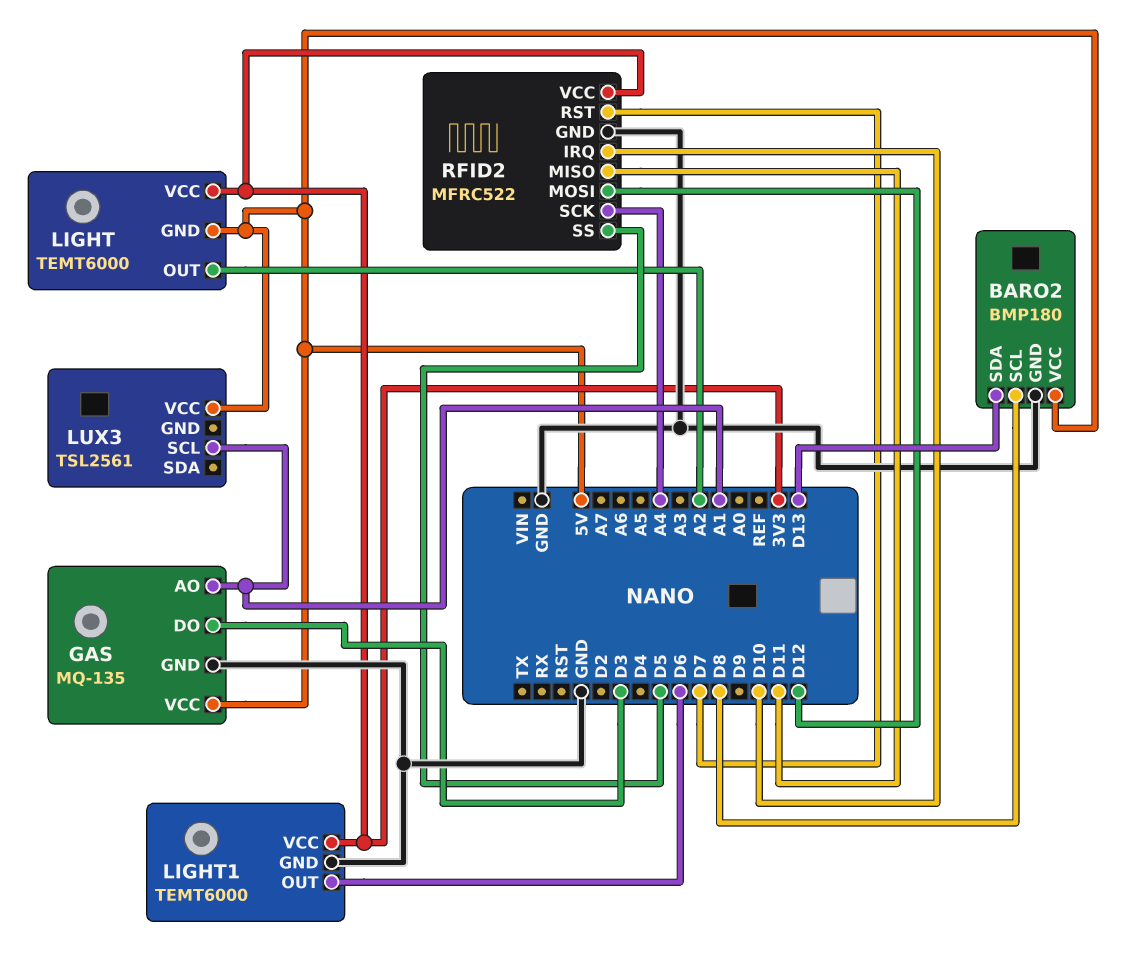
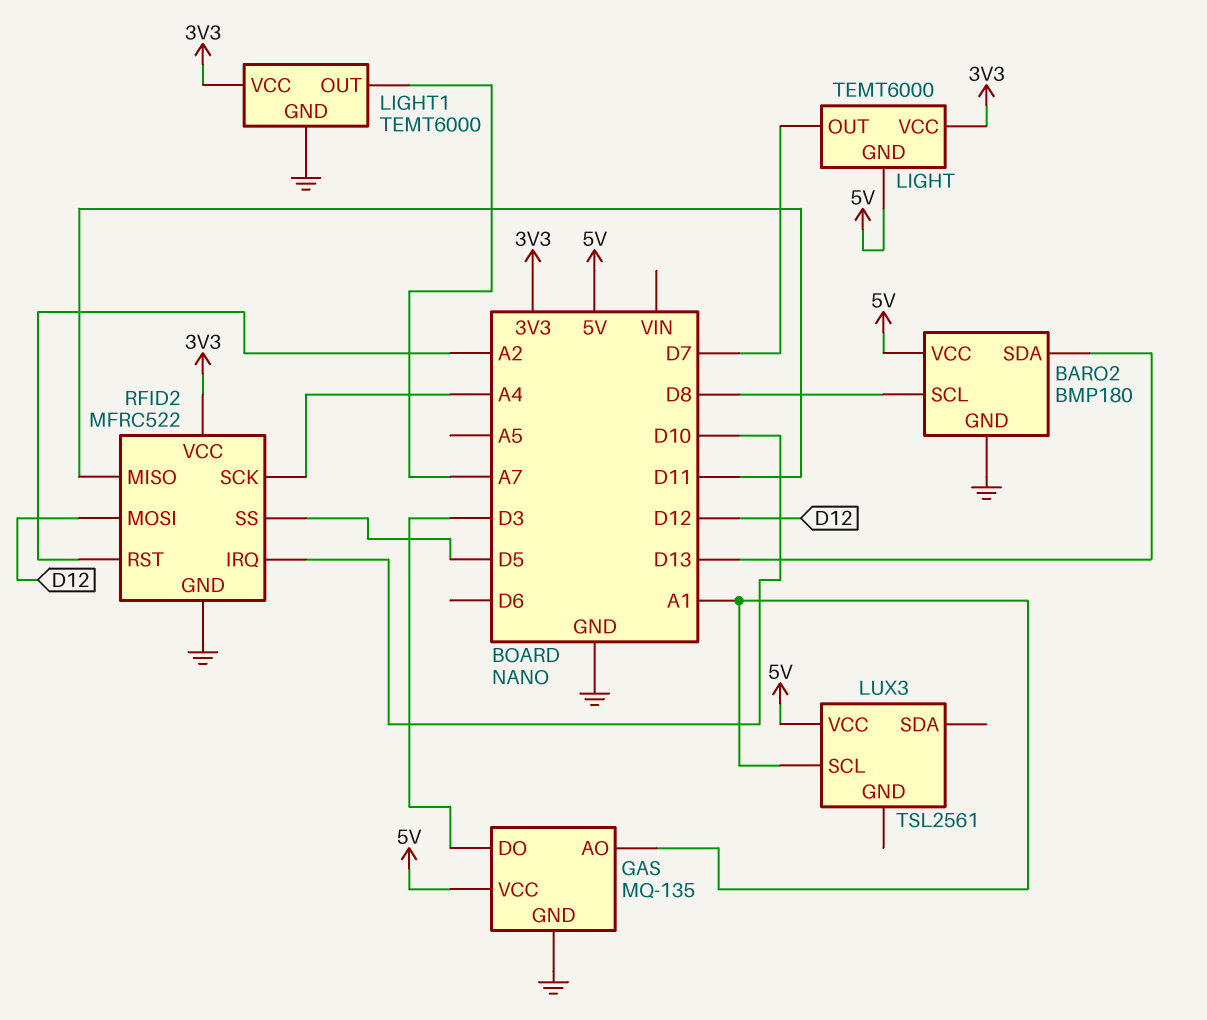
LIGHT pin OUT: A2 -> D7
LIGHT1 pin OUT: D6 -> A7
RFID2 pin RST: D7 -> A2

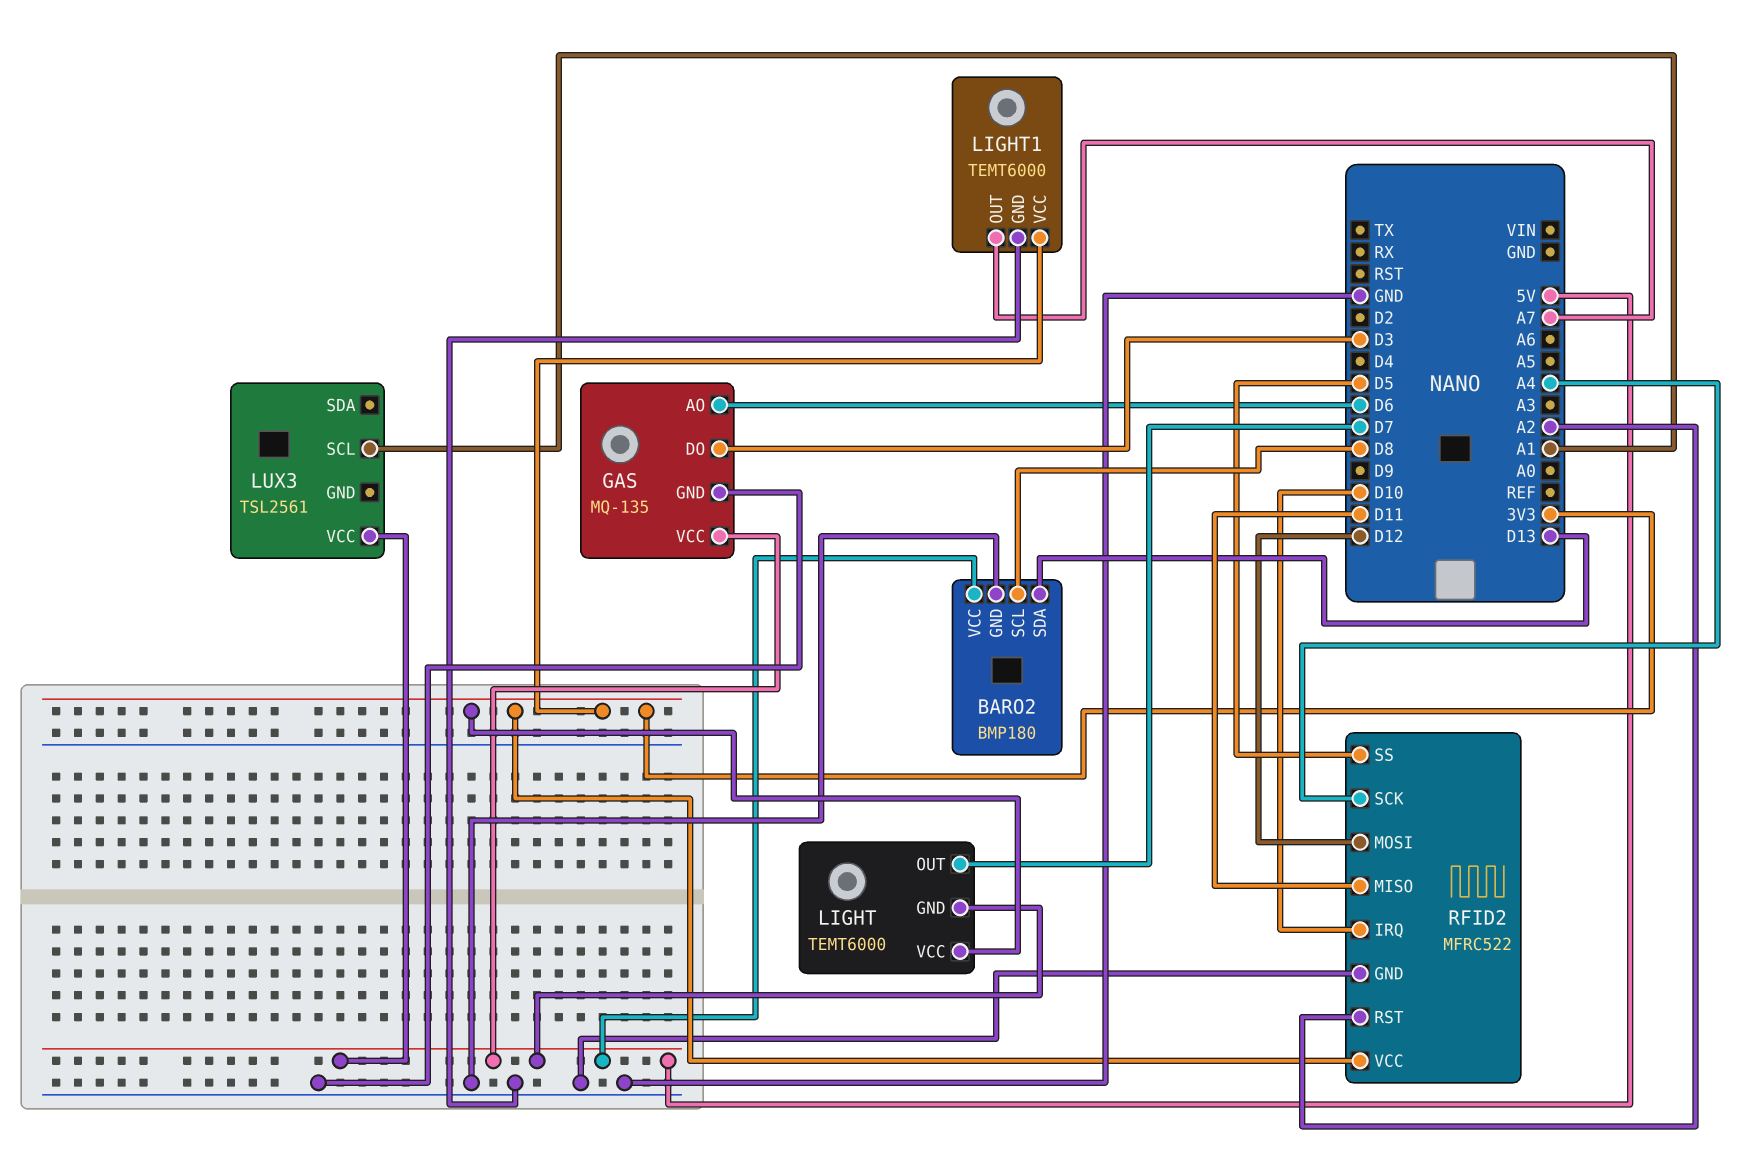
GAS pin AO: A1 -> D6

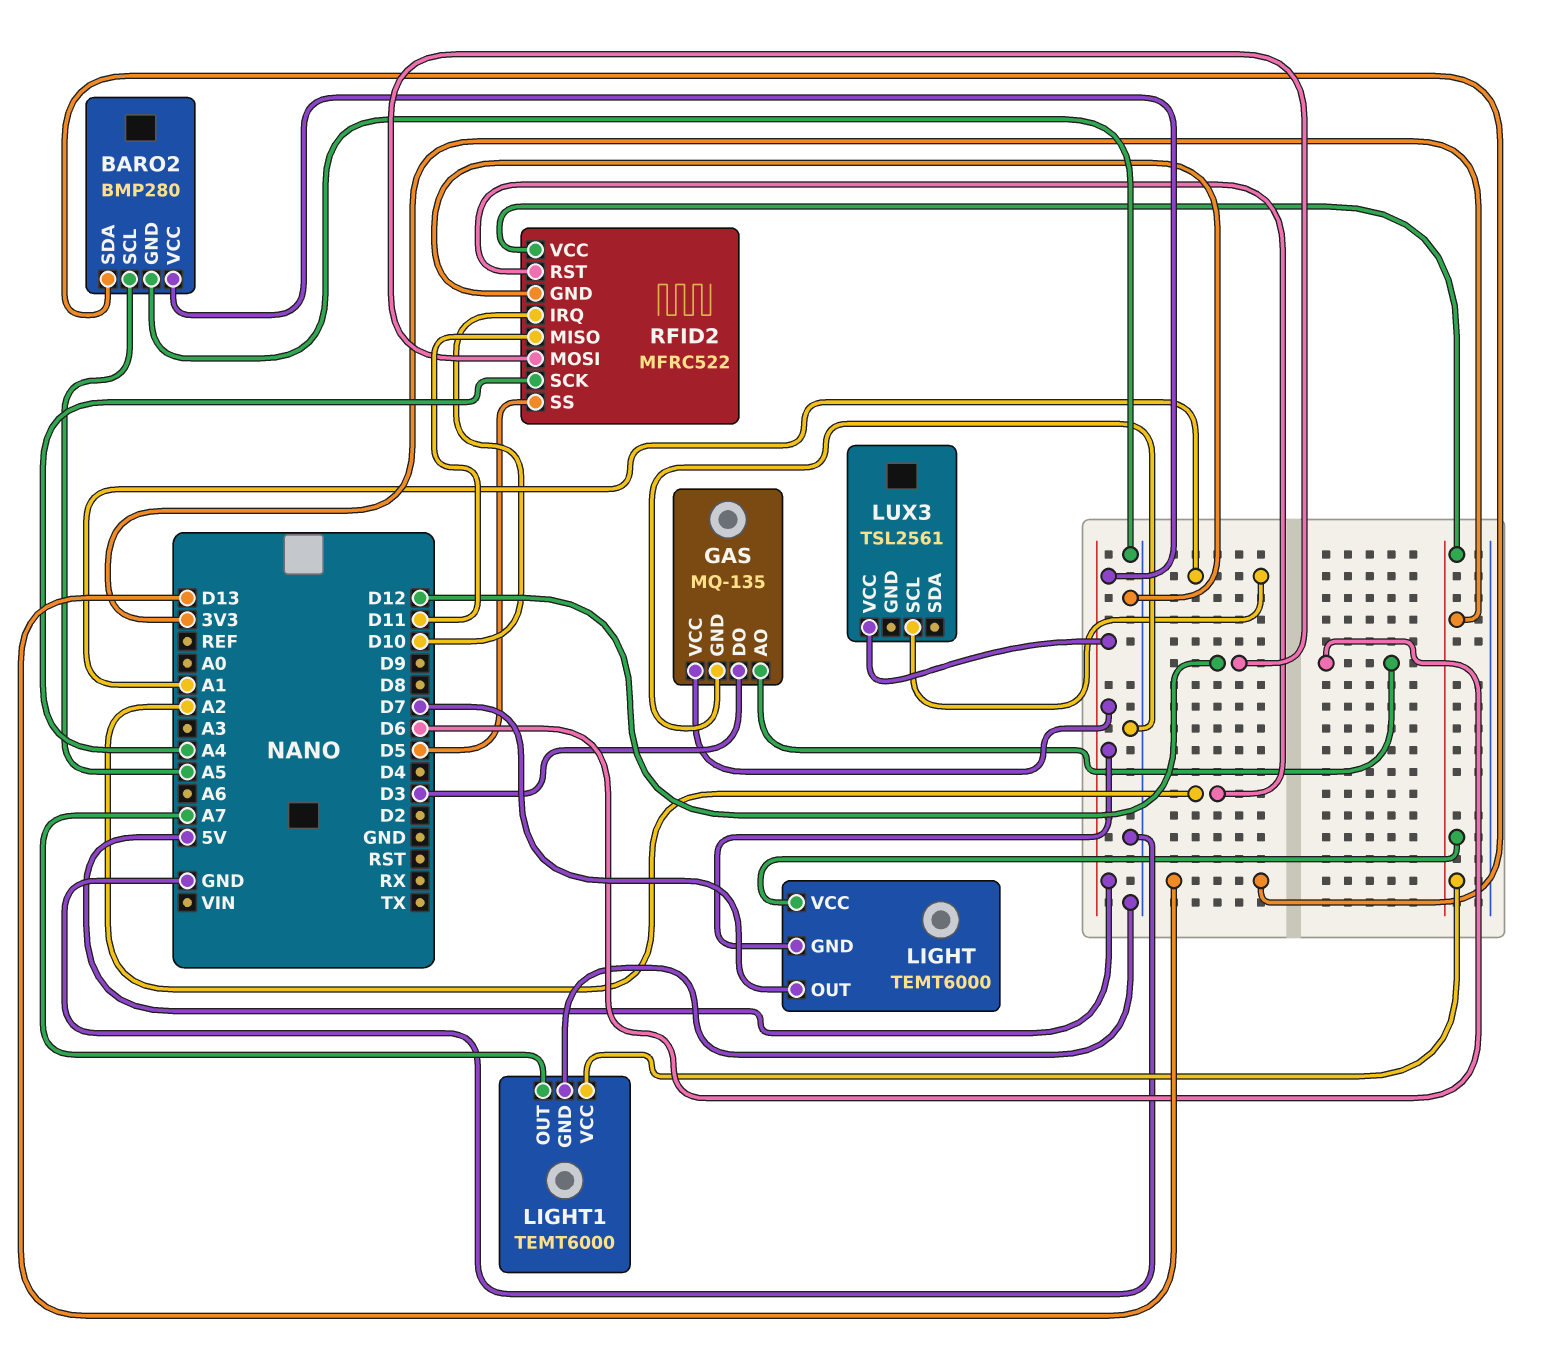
BARO2: BMP180 -> BMP280
BARO2 pin SCL: D8 -> A5

